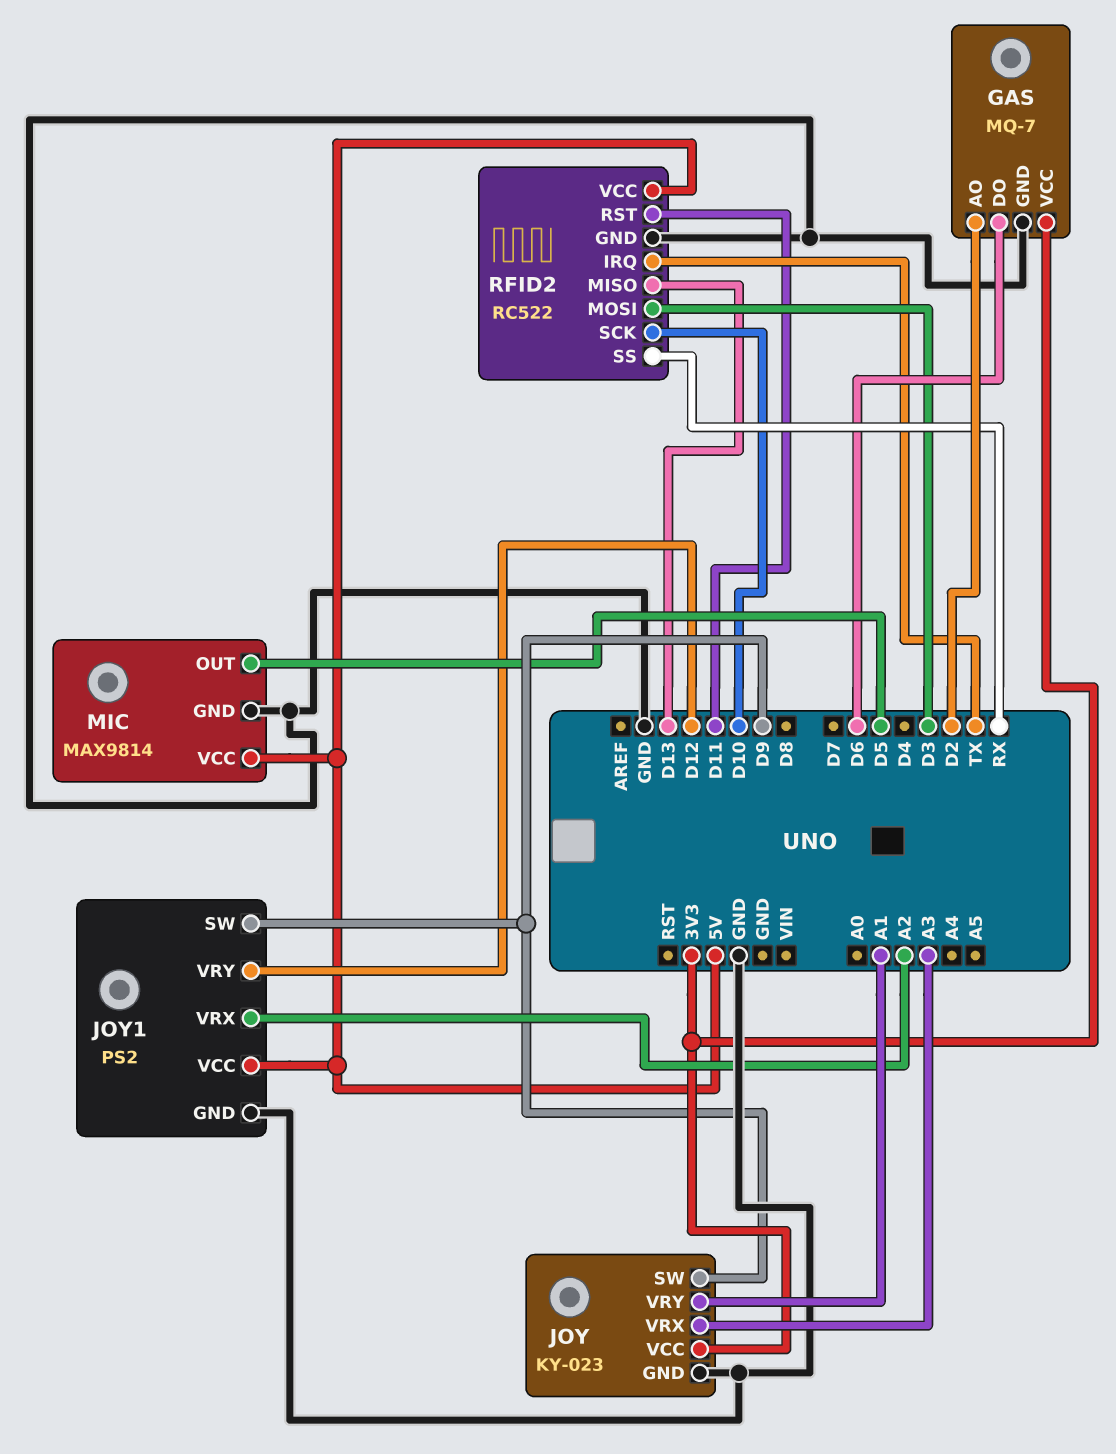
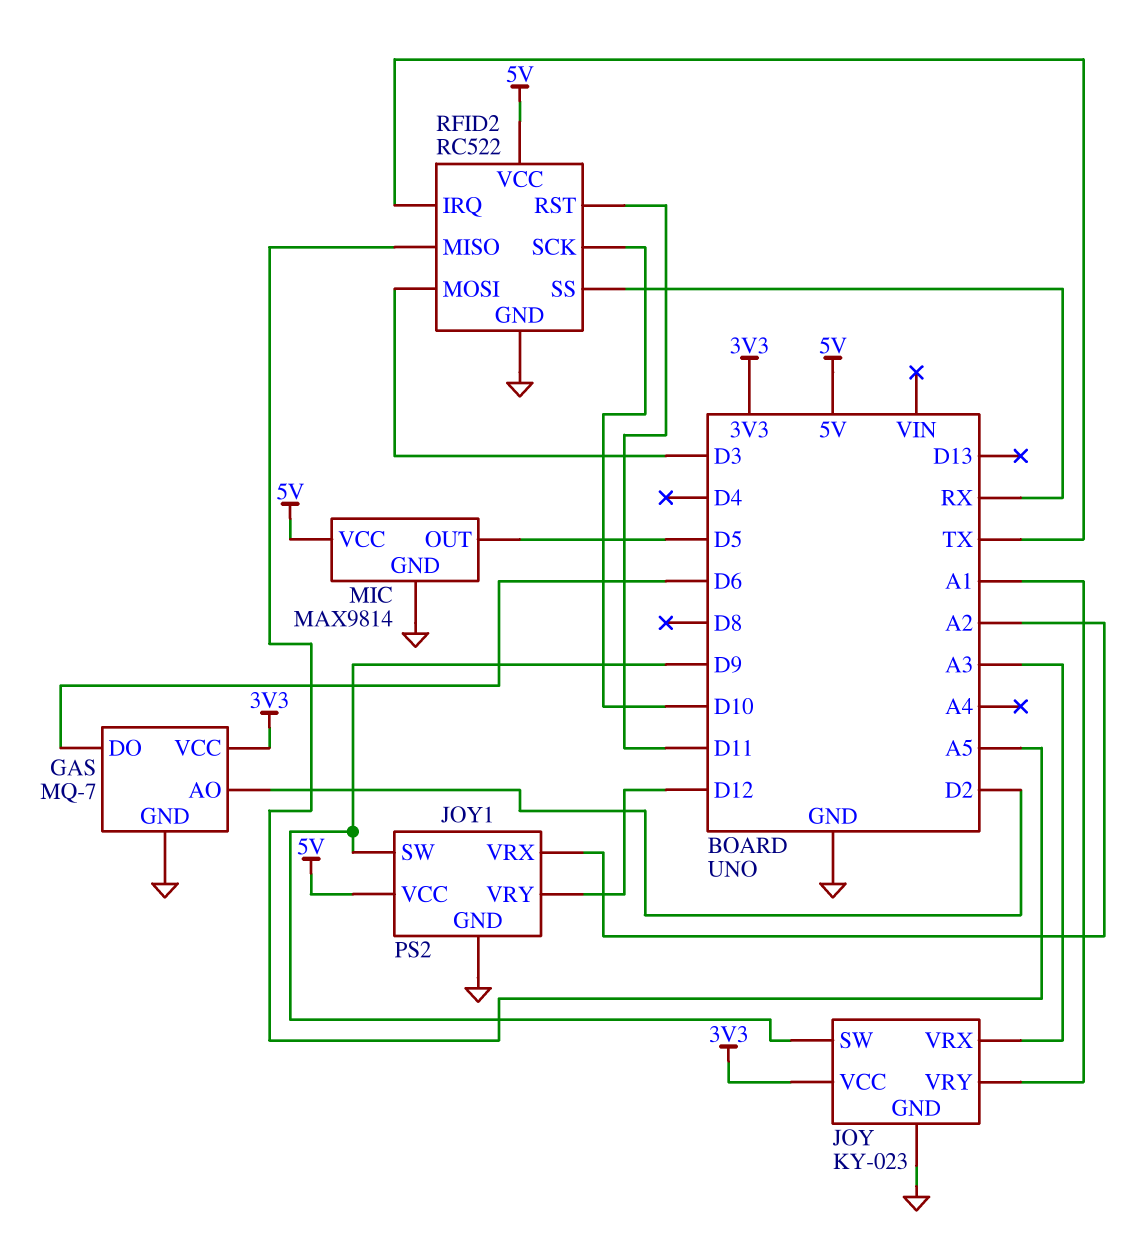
RFID2 pin MISO: D13 -> A5

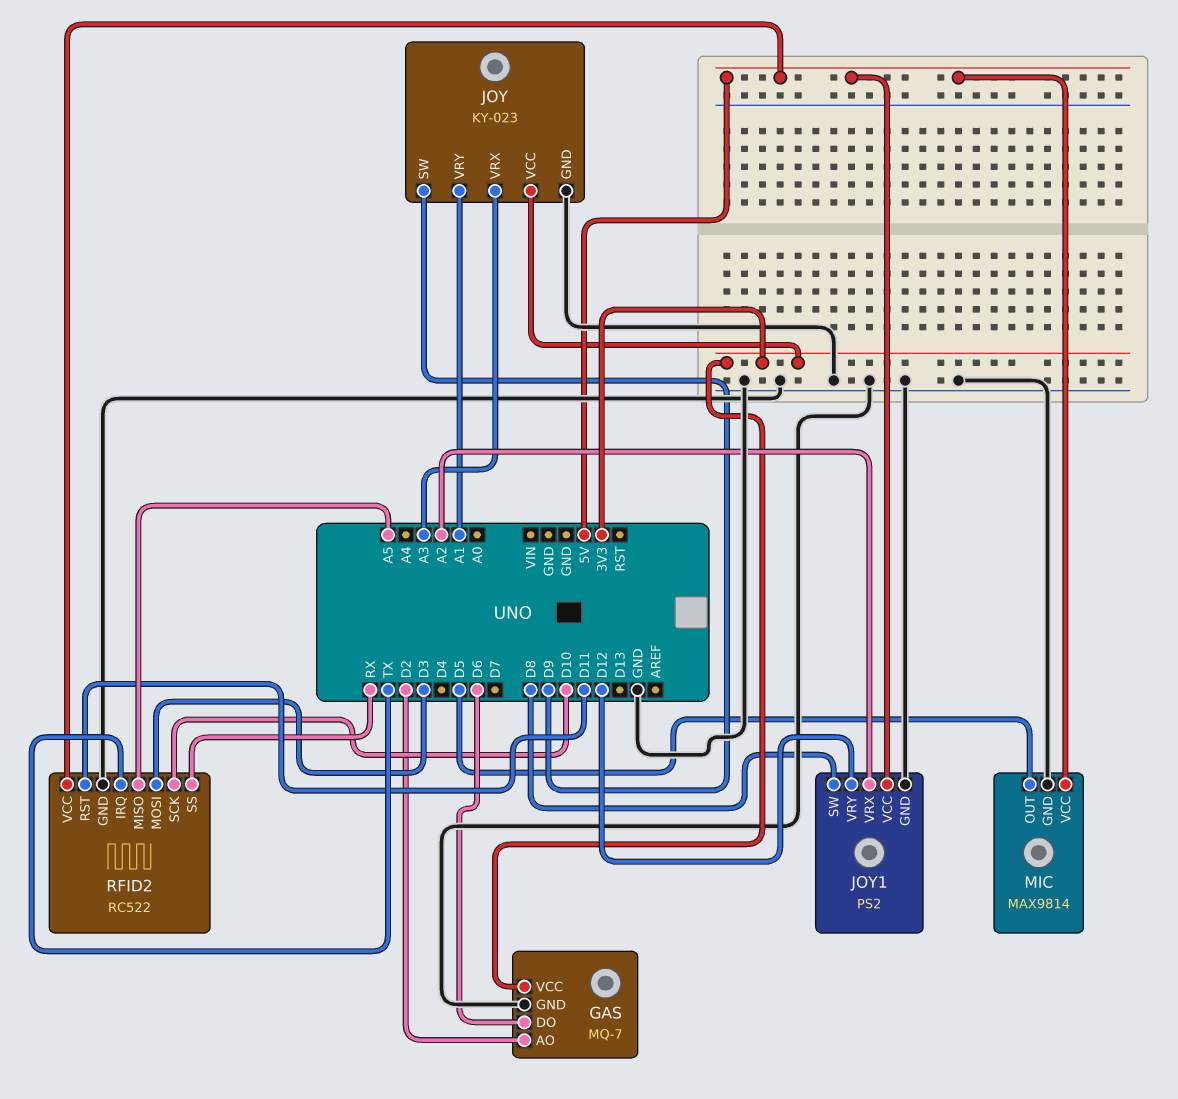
JOY1 pin SW: D9 -> D8

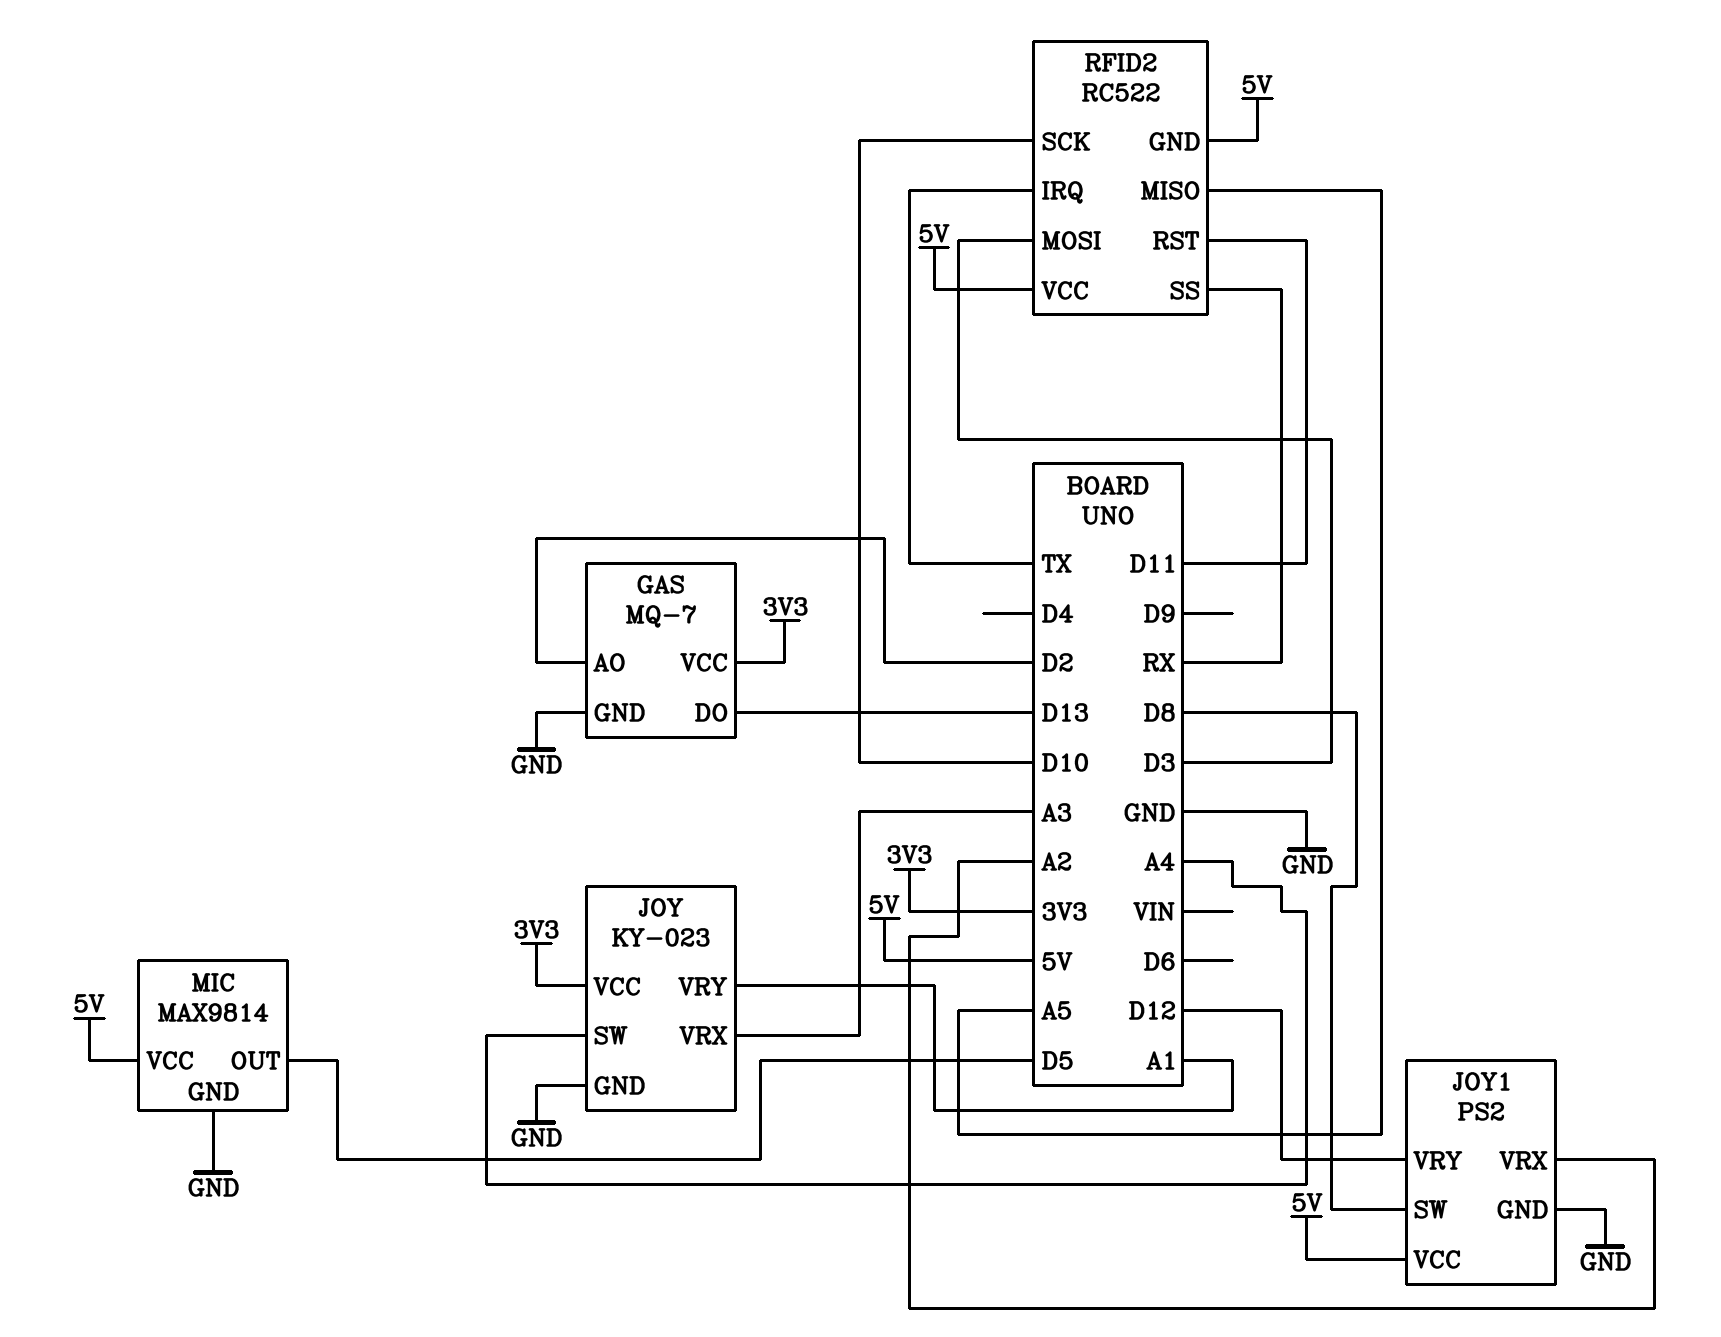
GAS pin DO: D6 -> D13
JOY pin SW: D9 -> A4
RFID2 pin GND: GND -> 5V

